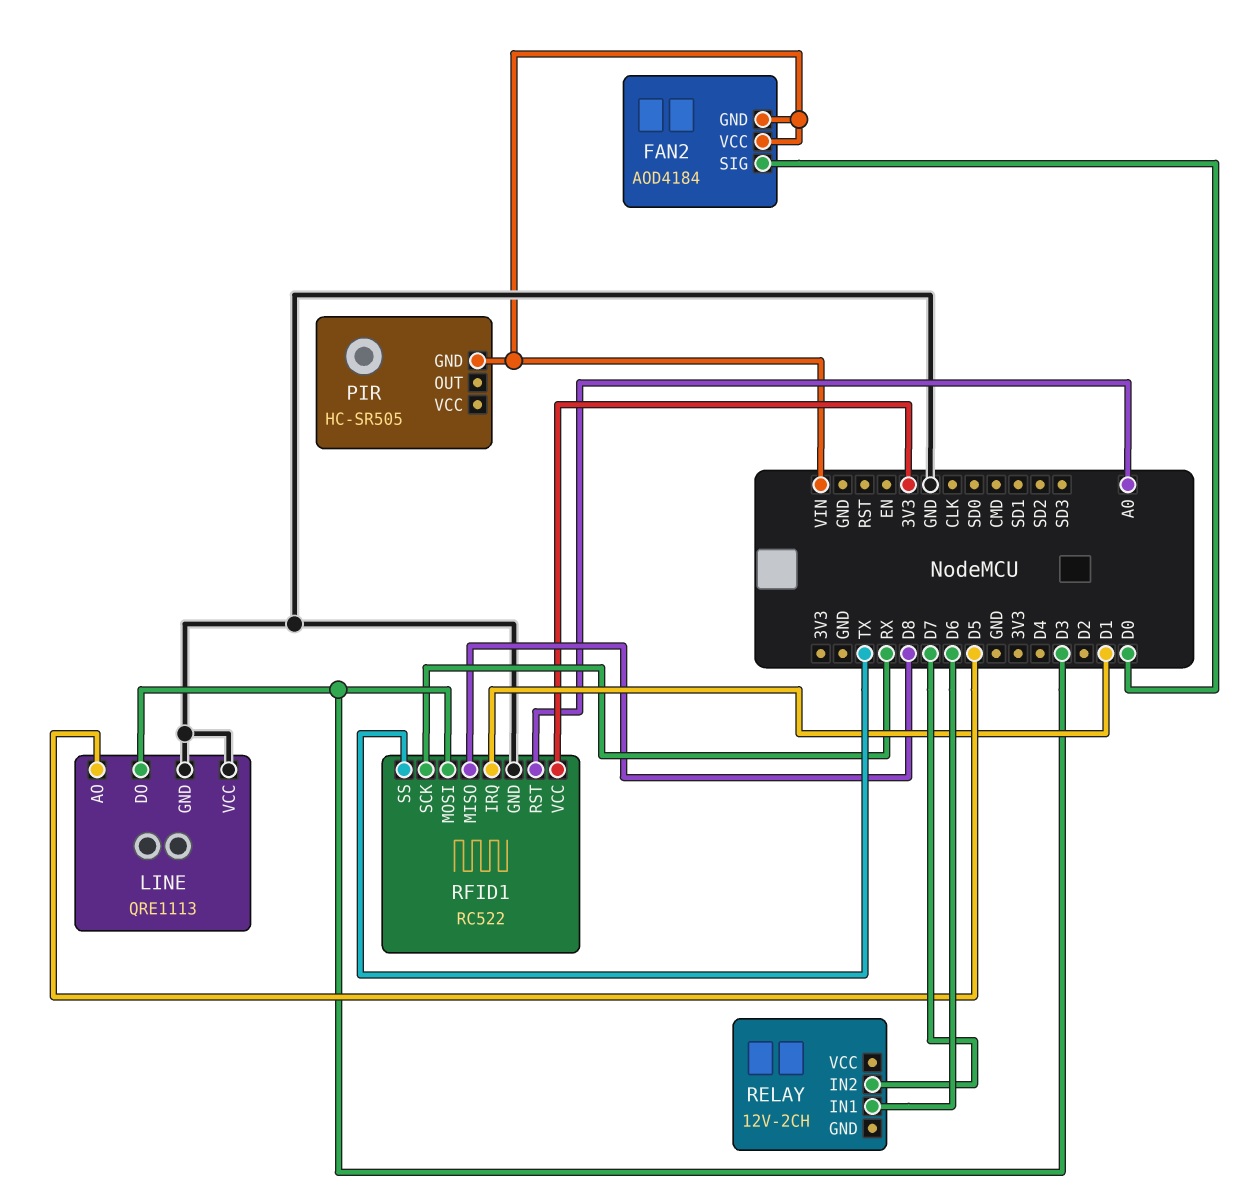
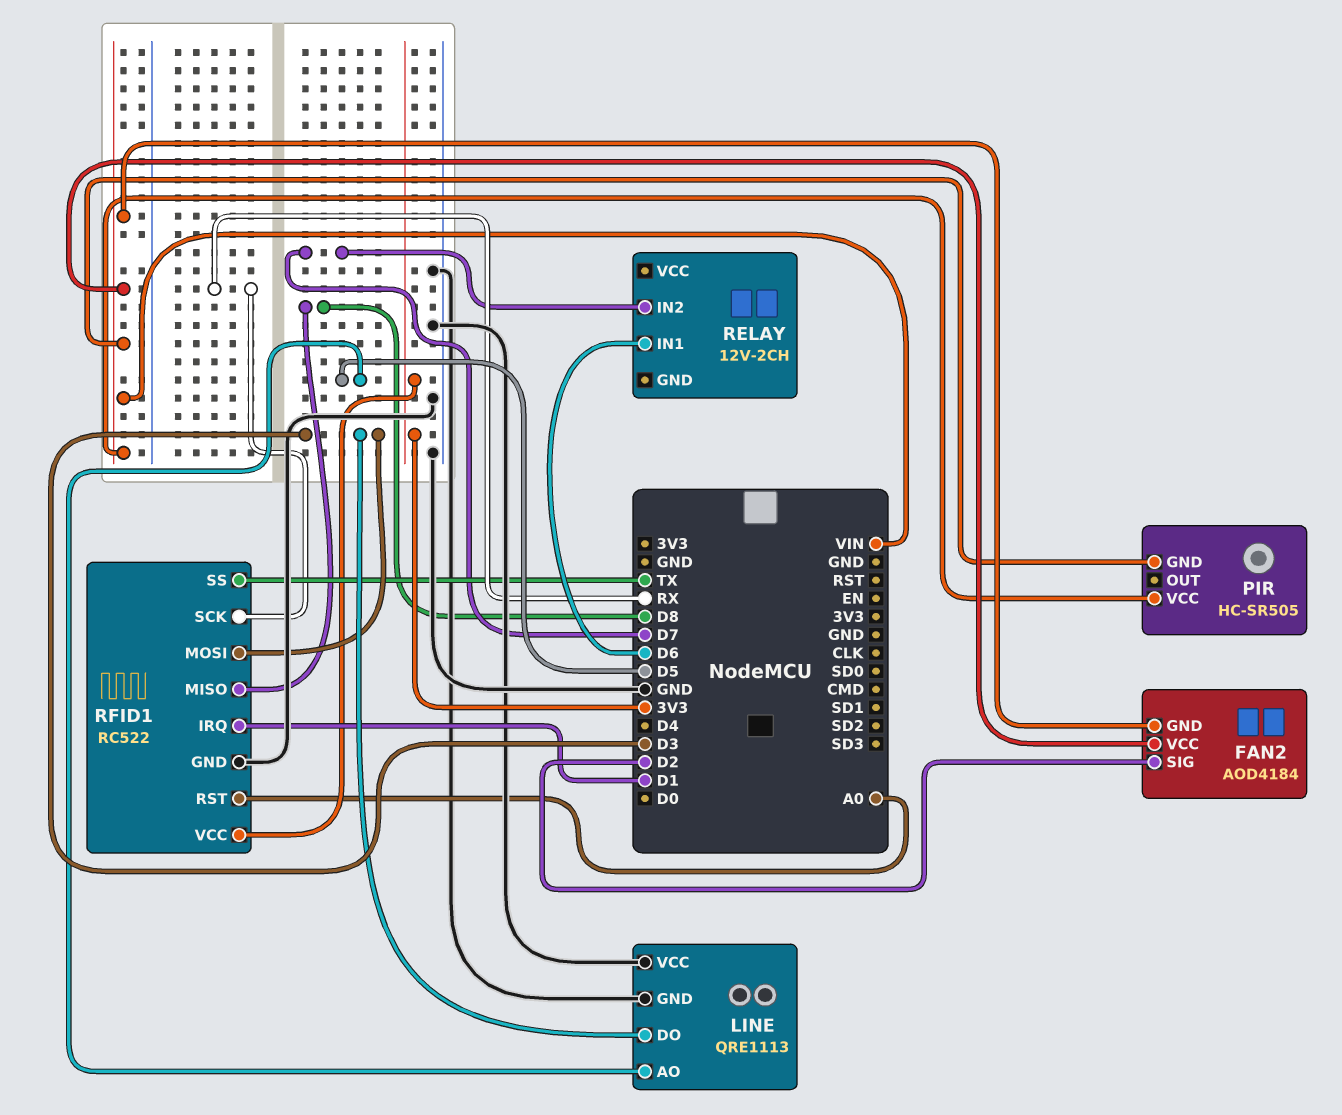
FAN2 pin SIG: D0 -> D2
PIR pin VCC: none -> VIN

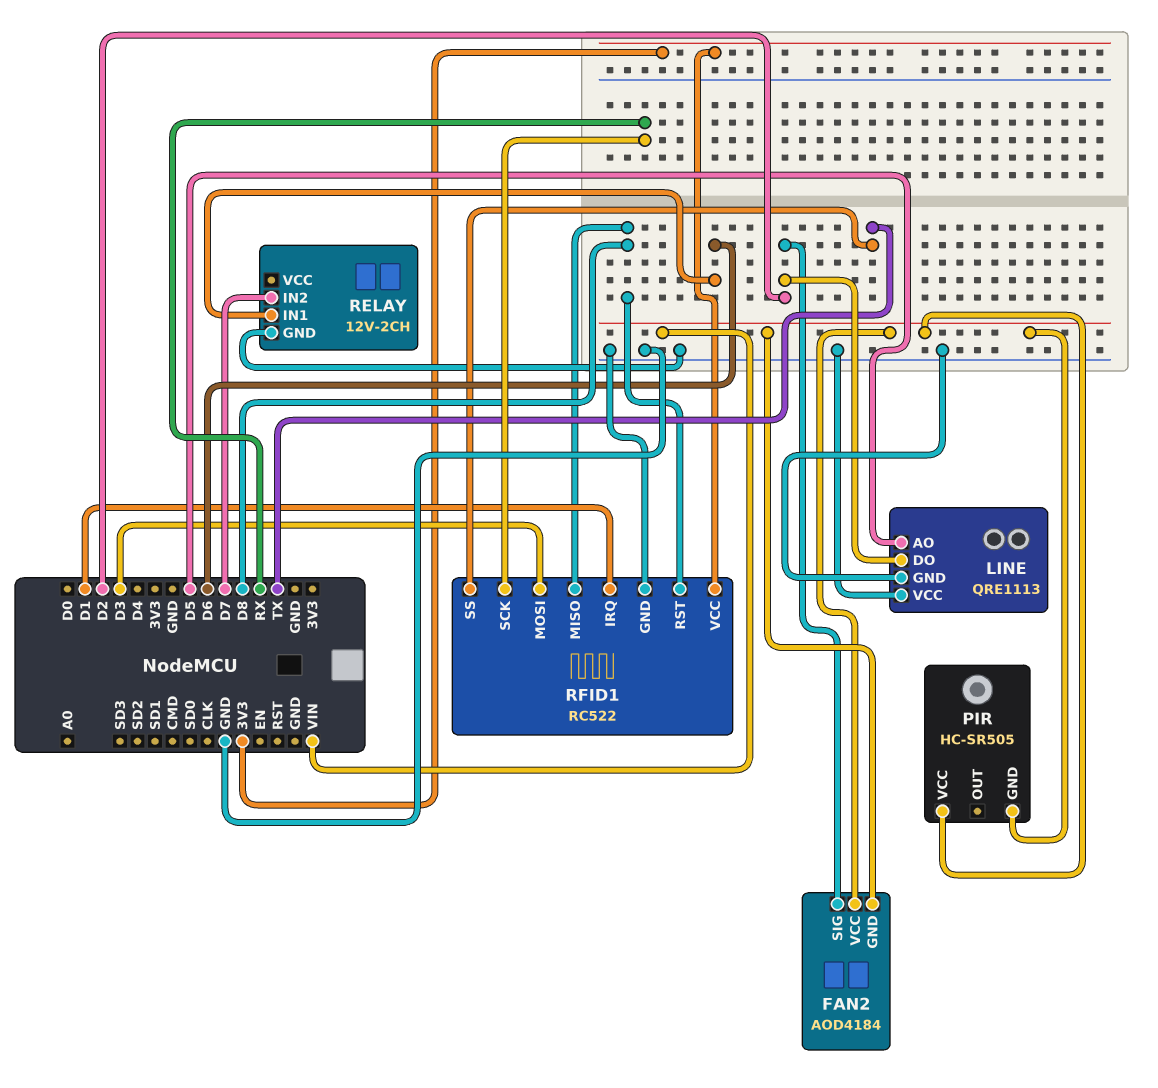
LINE pin DO: D3 -> D2
RELAY pin GND: none -> GND
RFID1 pin RST: A0 -> D8

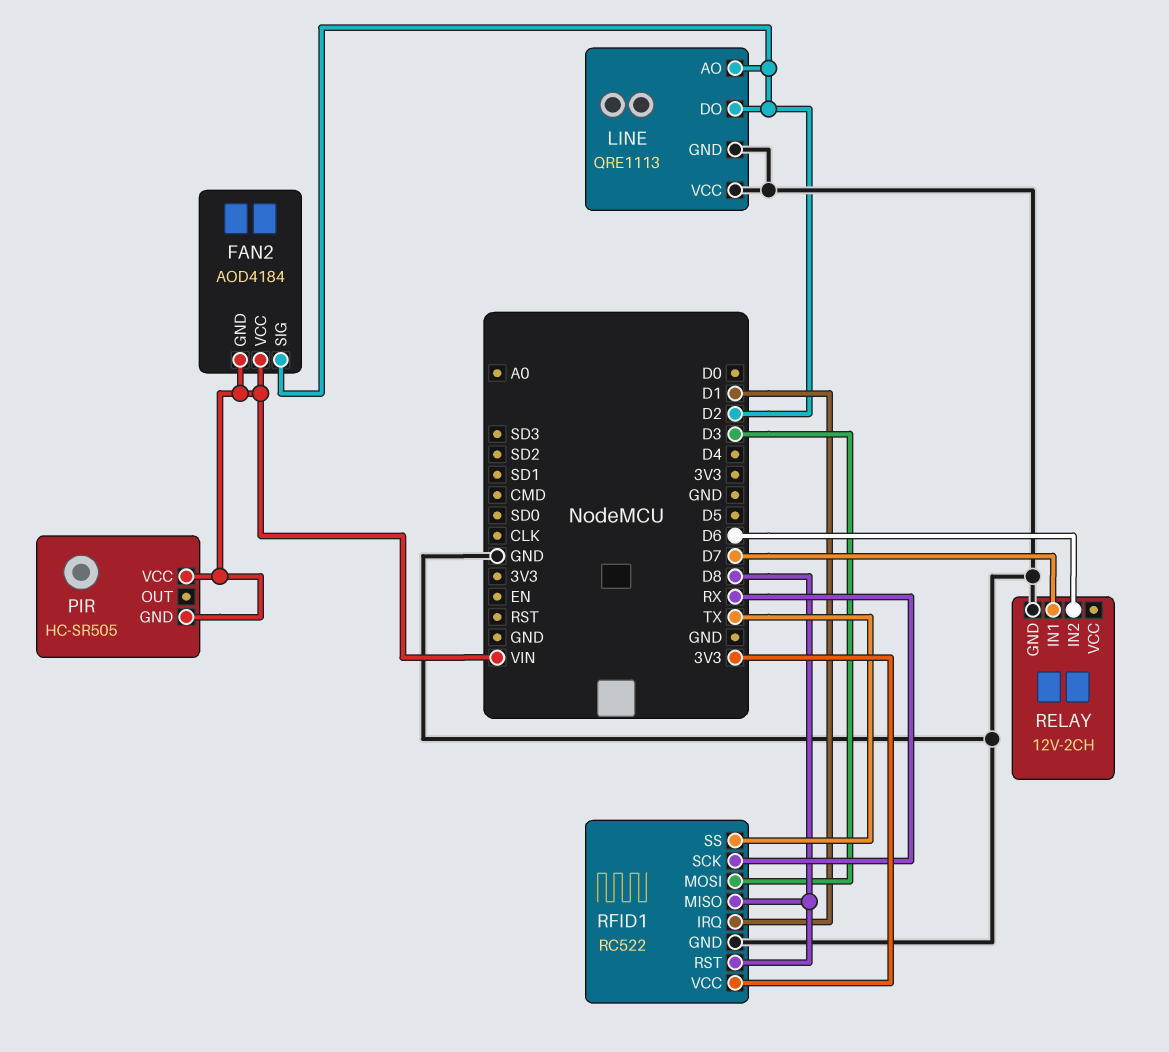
LINE pin AO: D5 -> D2
RELAY pin IN1: D6 -> D7
RELAY pin IN2: D7 -> D6

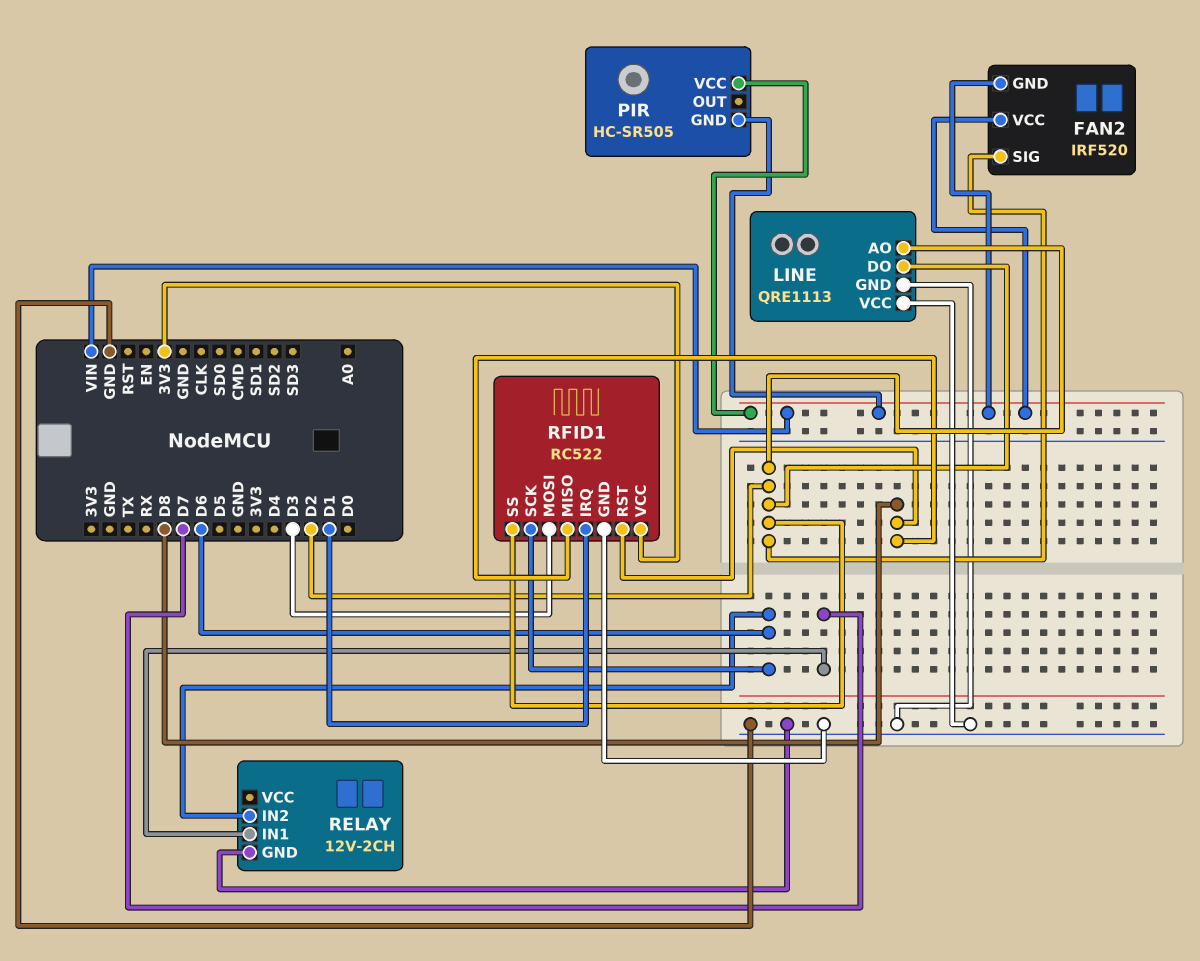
FAN2: AOD4184 -> IRF520
RFID1 pin SCK: RX -> D6
RFID1 pin SS: TX -> D2

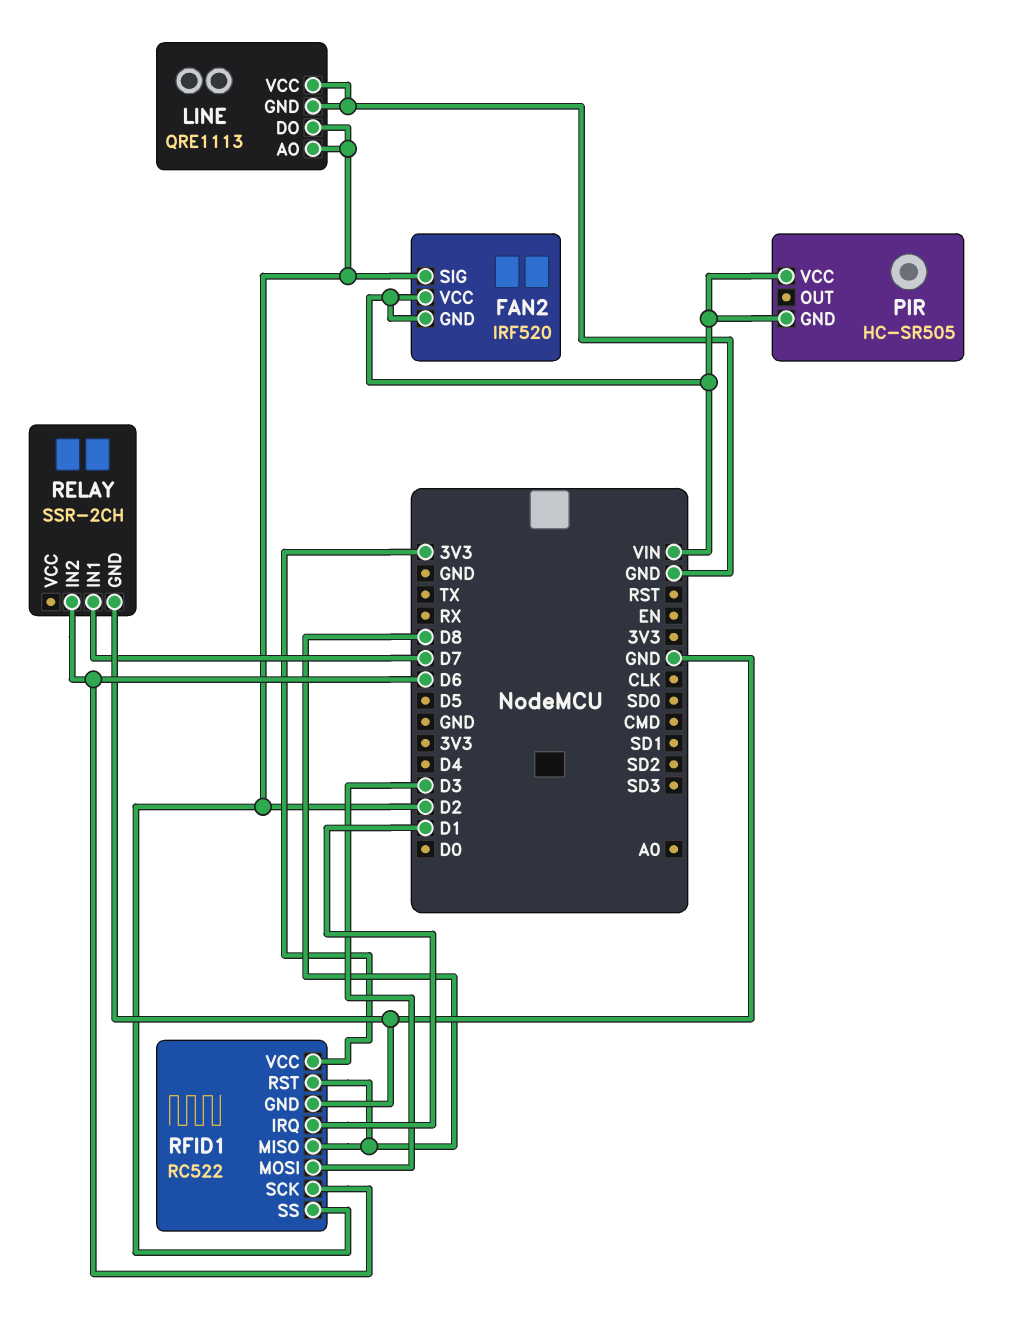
RELAY: 12V-2CH -> SSR-2CH

